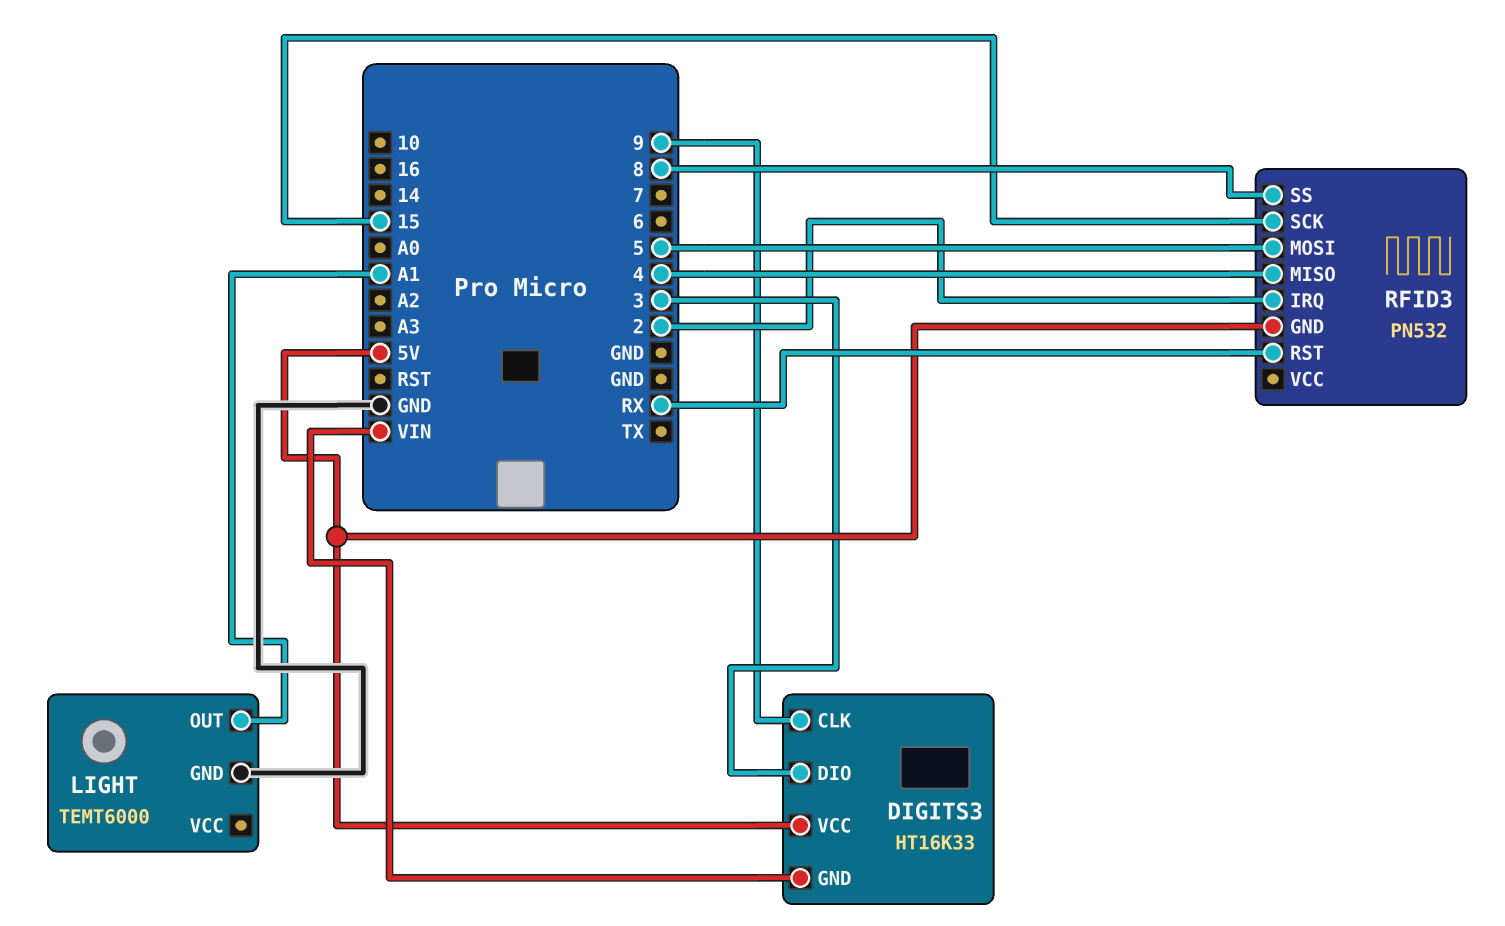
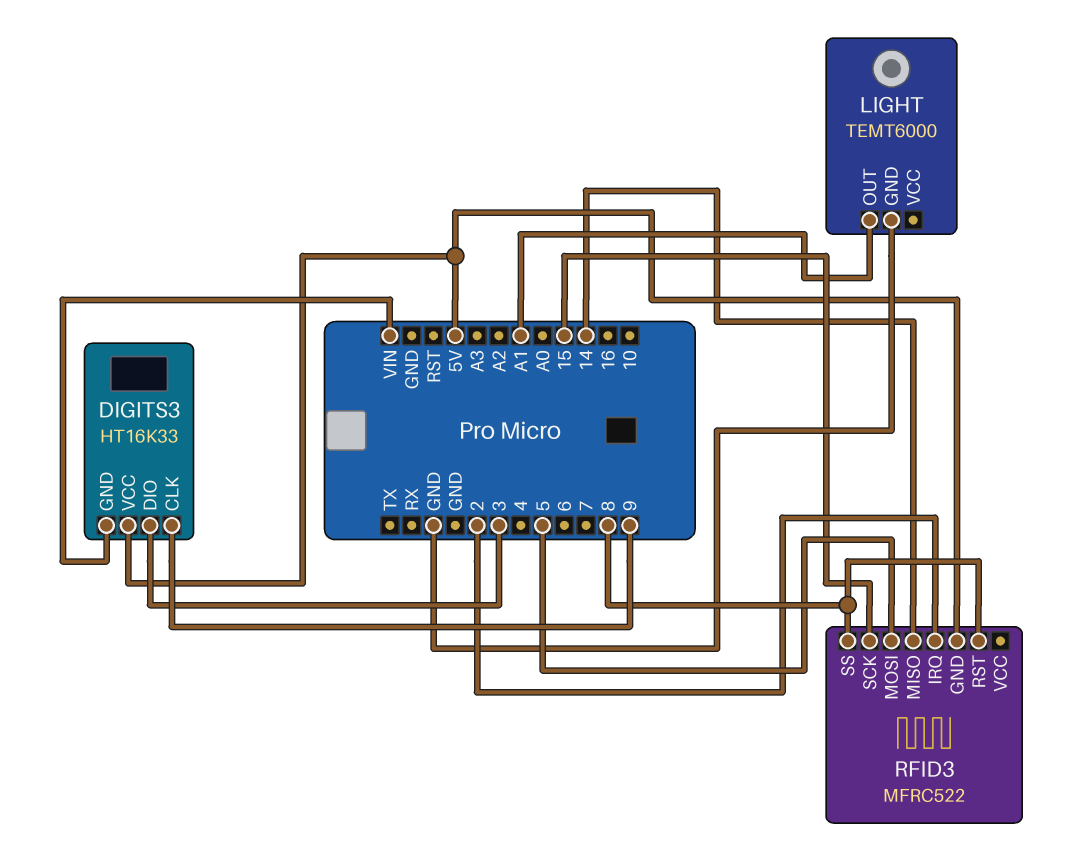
RFID3: PN532 -> MFRC522
RFID3 pin MISO: 4 -> 14
RFID3 pin RST: RX -> 8

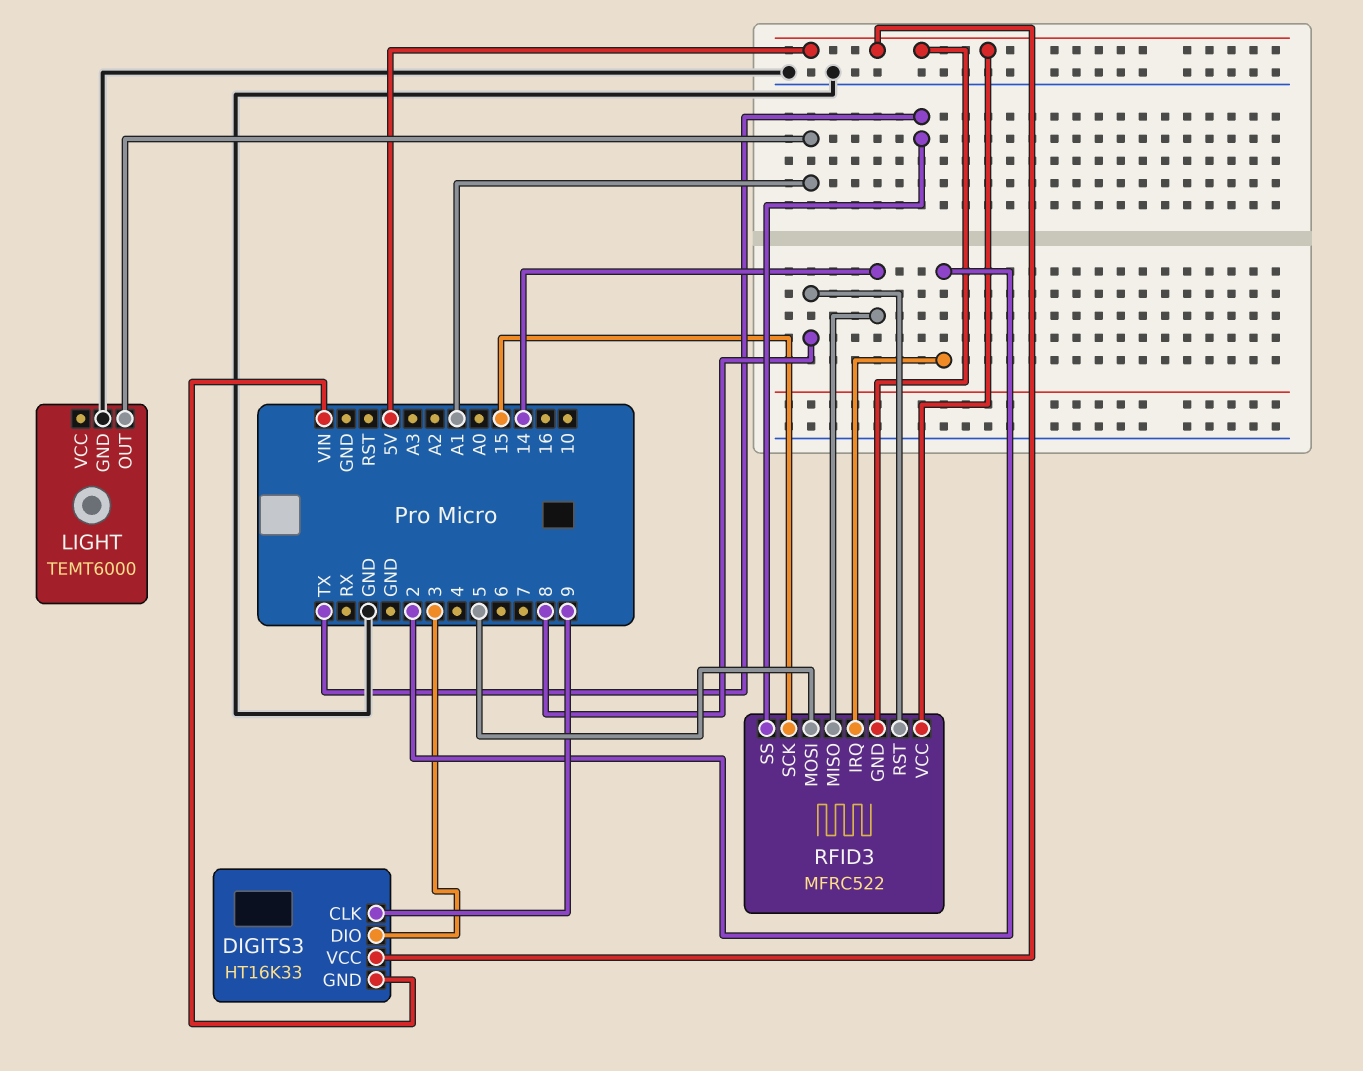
RFID3 pin SS: 8 -> TX
RFID3 pin VCC: none -> 5V

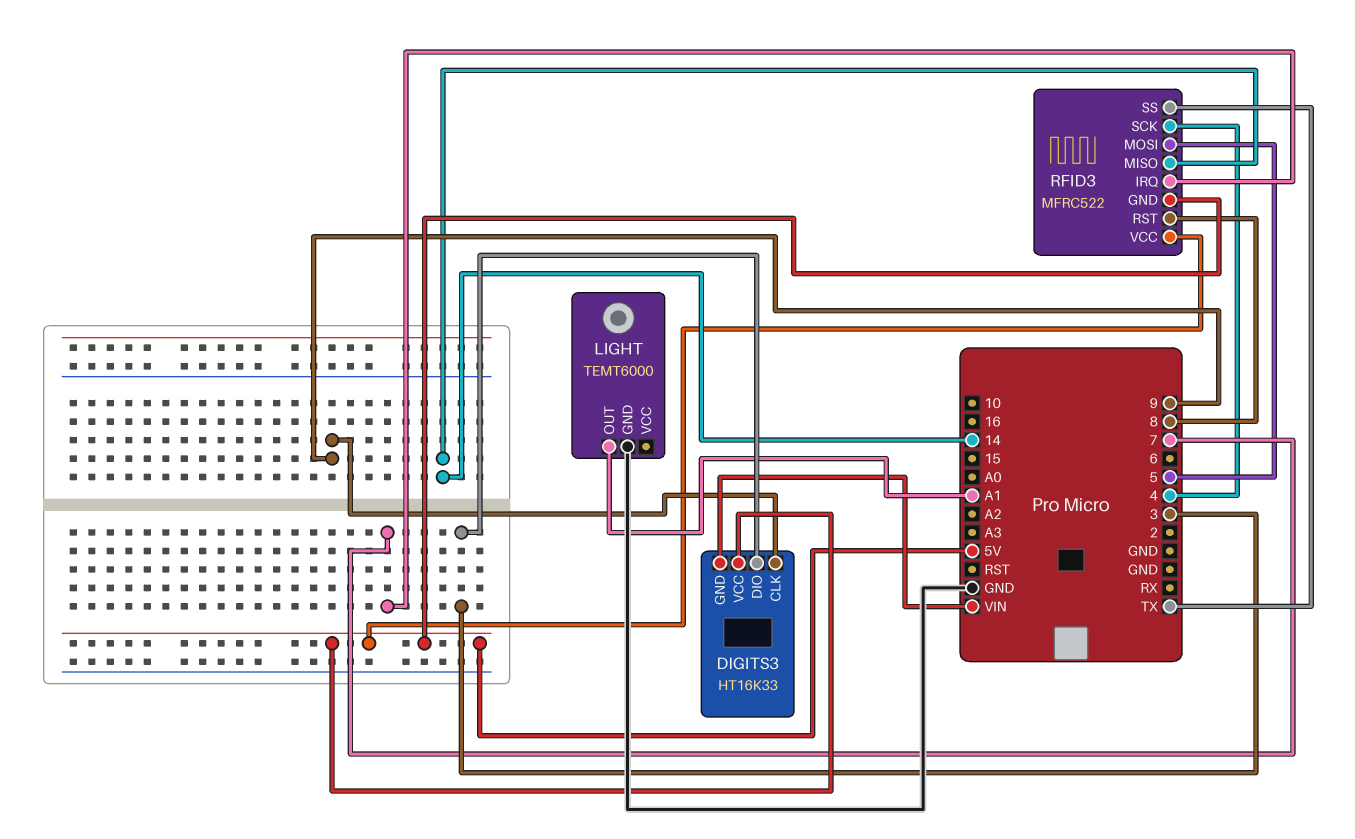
RFID3 pin IRQ: 2 -> 7
RFID3 pin SCK: 15 -> 4

